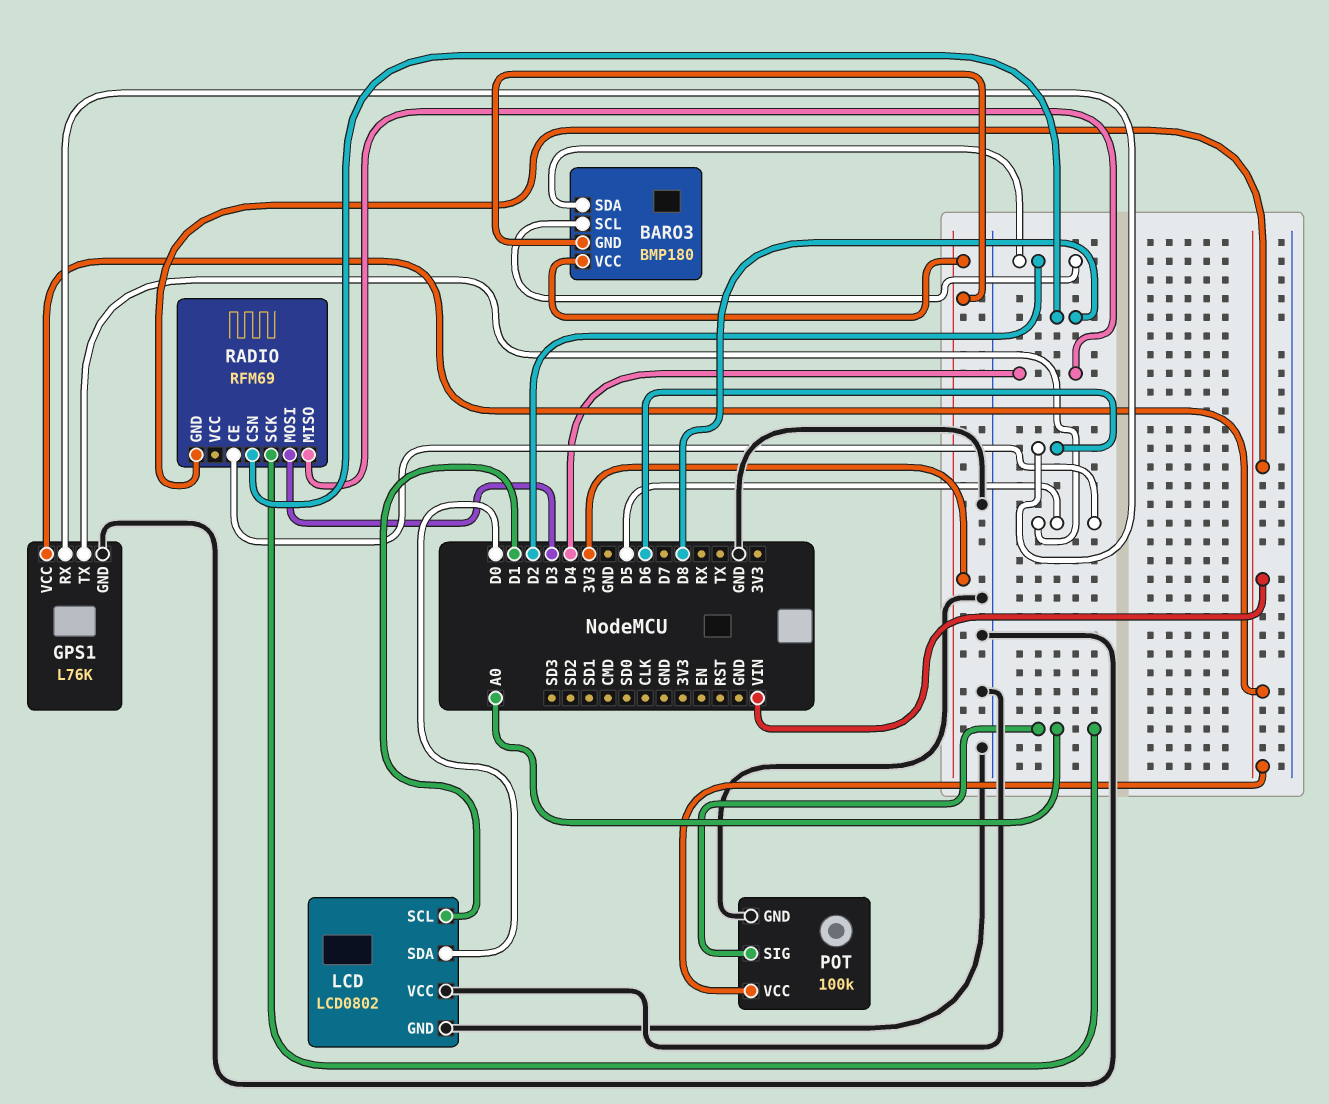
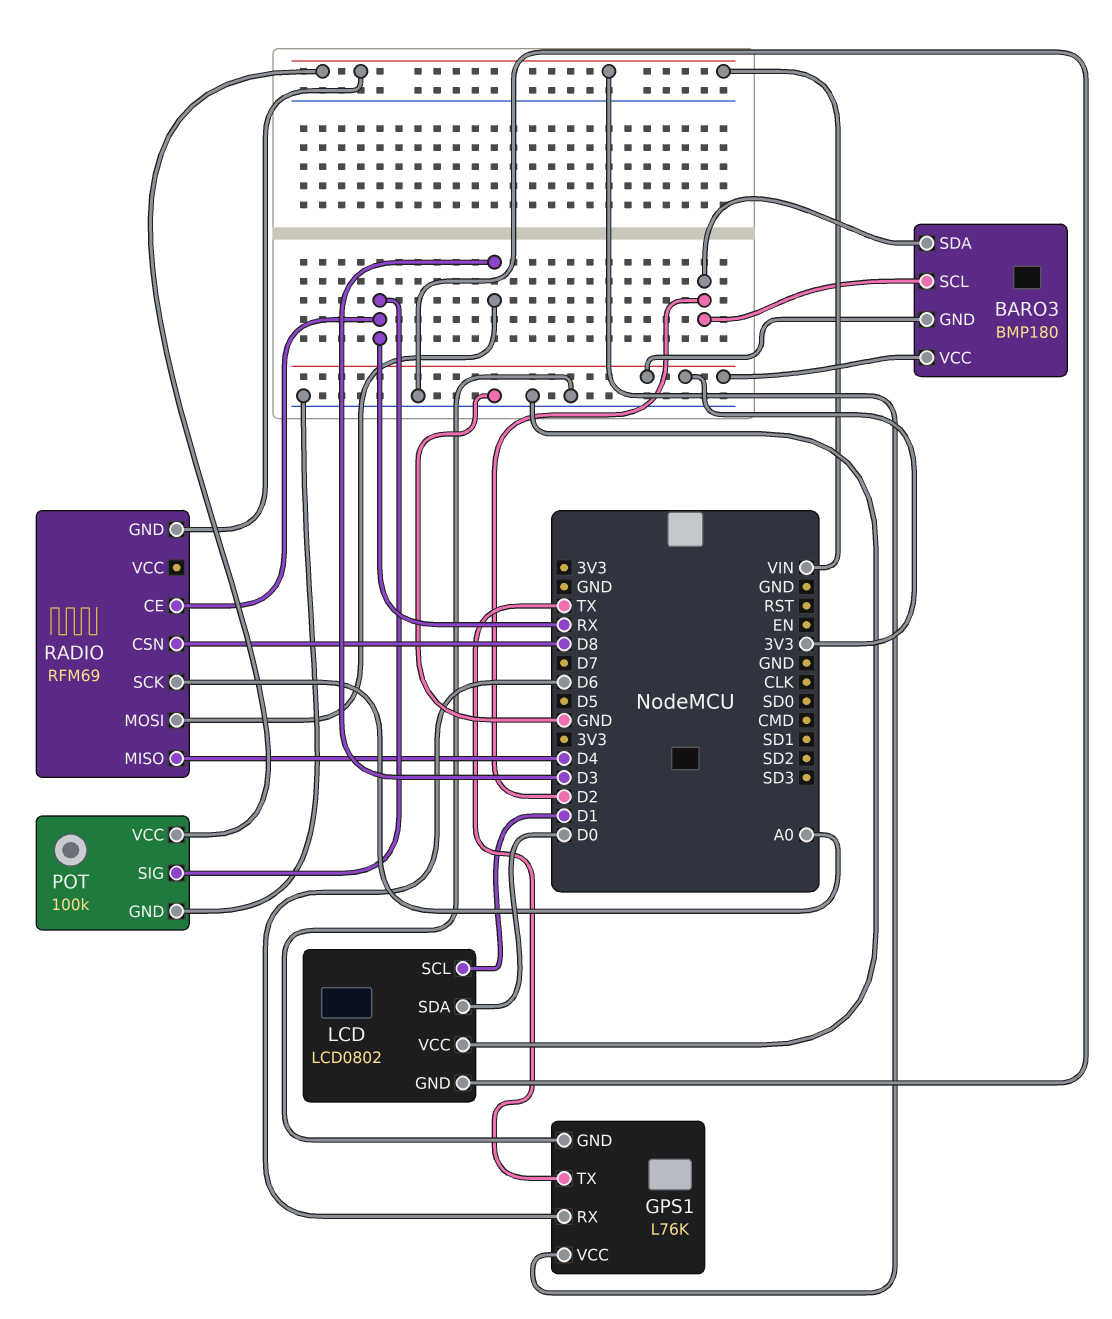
GPS1 pin TX: D5 -> TX
POT pin SIG: A0 -> RX
RADIO pin CE: D5 -> RX

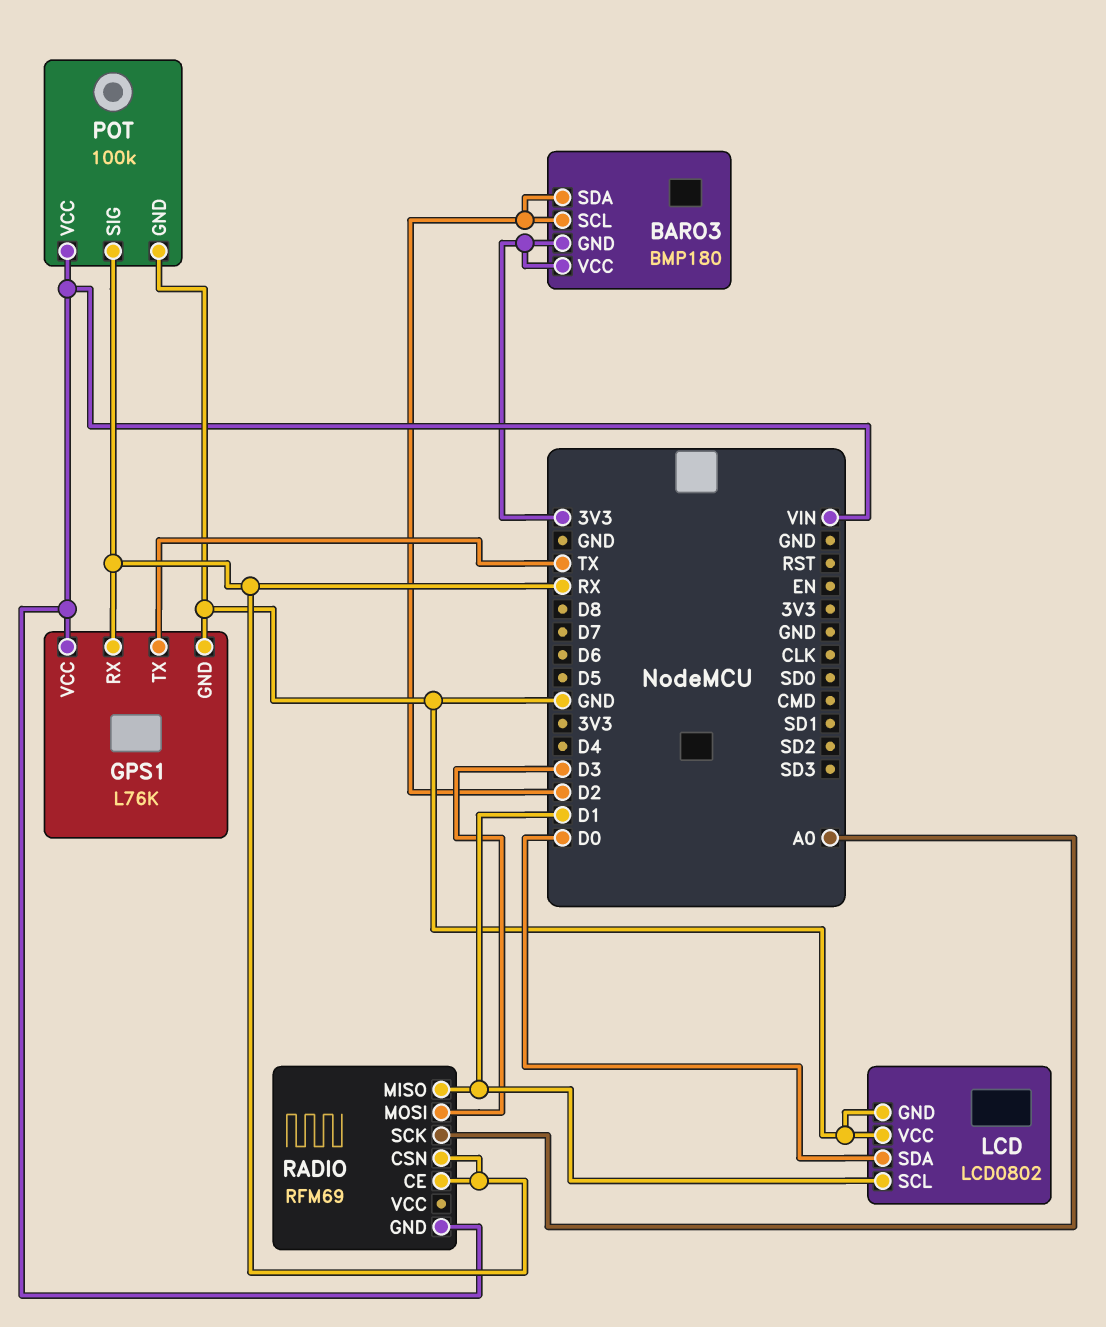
GPS1 pin RX: D6 -> RX
RADIO pin CSN: D8 -> RX
RADIO pin MISO: D4 -> D1

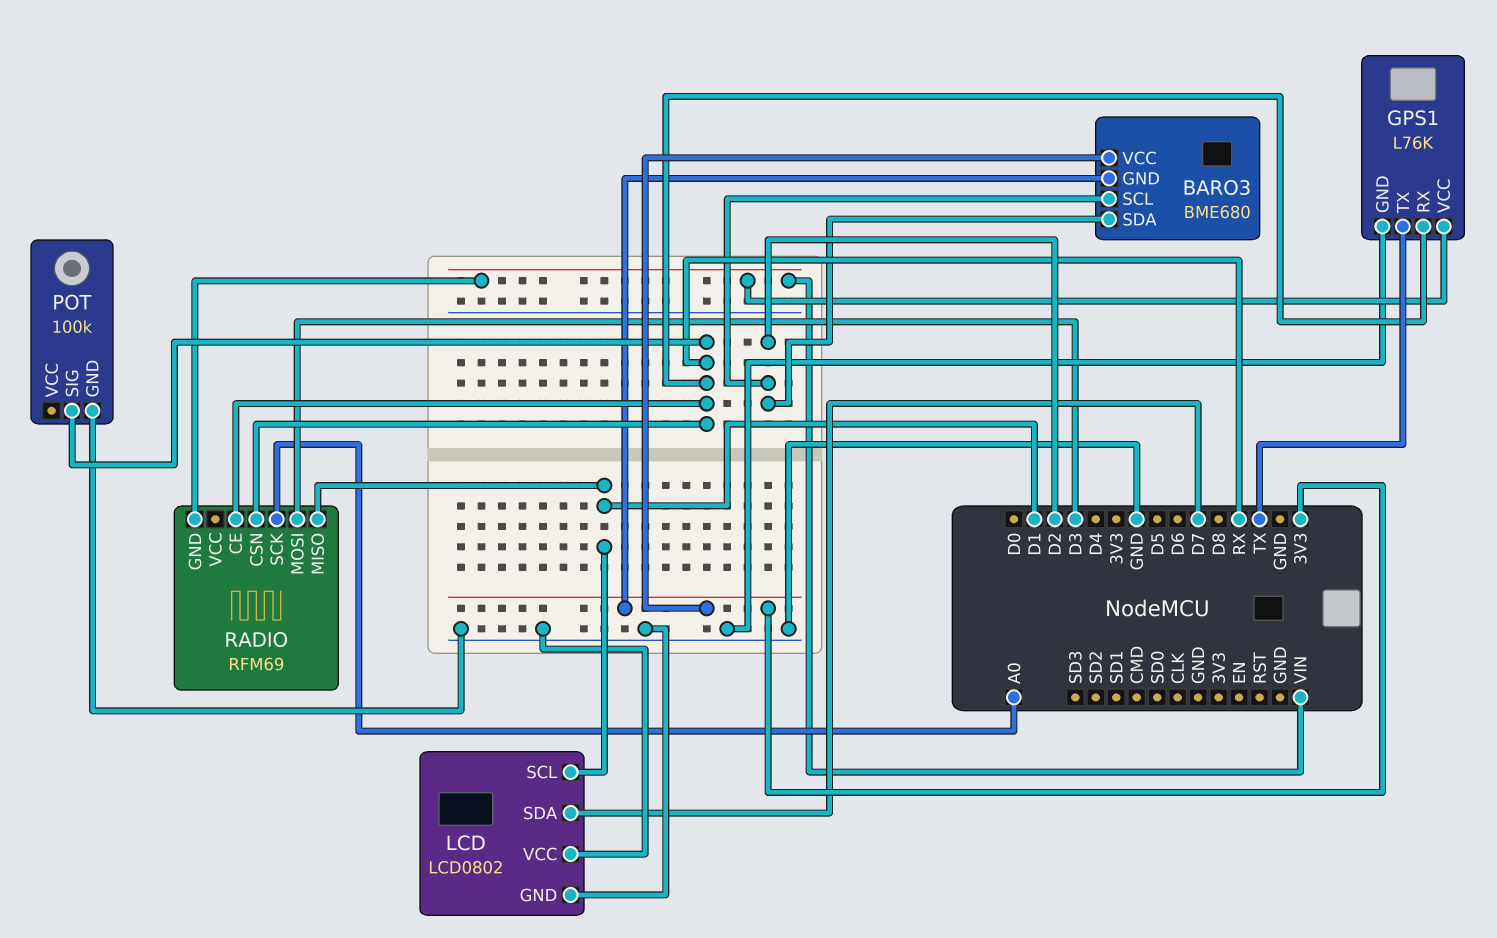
BARO3: BMP180 -> BME680
LCD pin SDA: D0 -> D7
POT pin VCC: VIN -> none

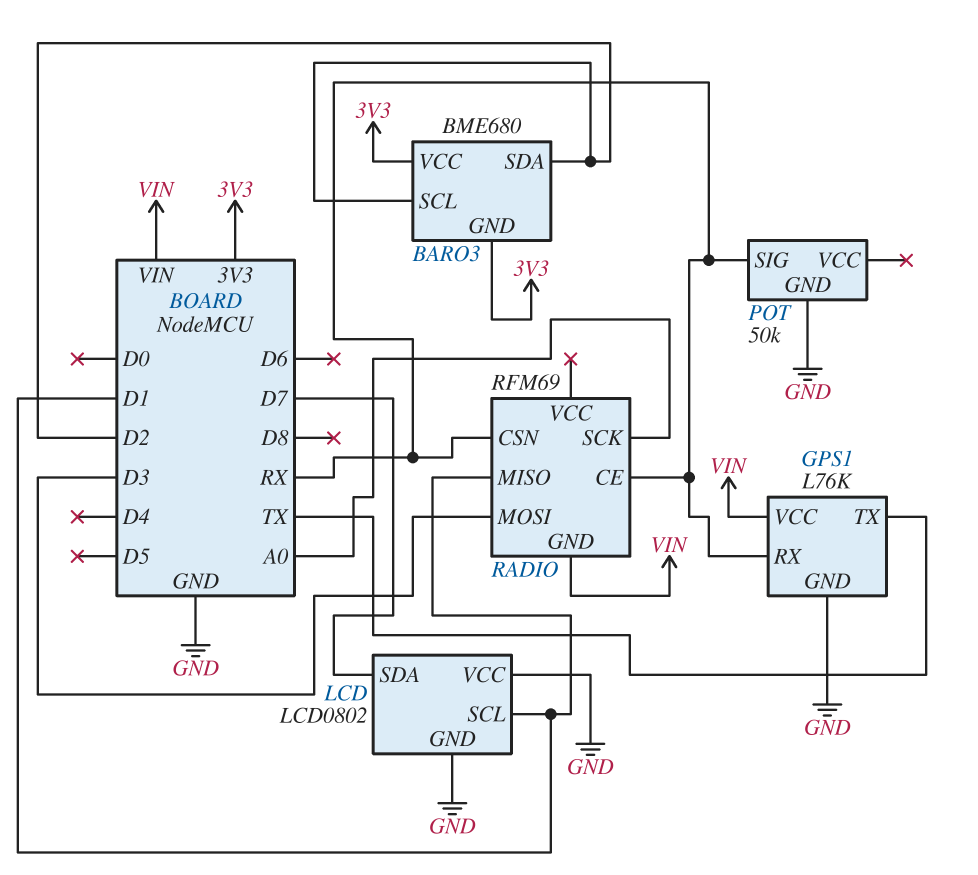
POT: 100k -> 50k

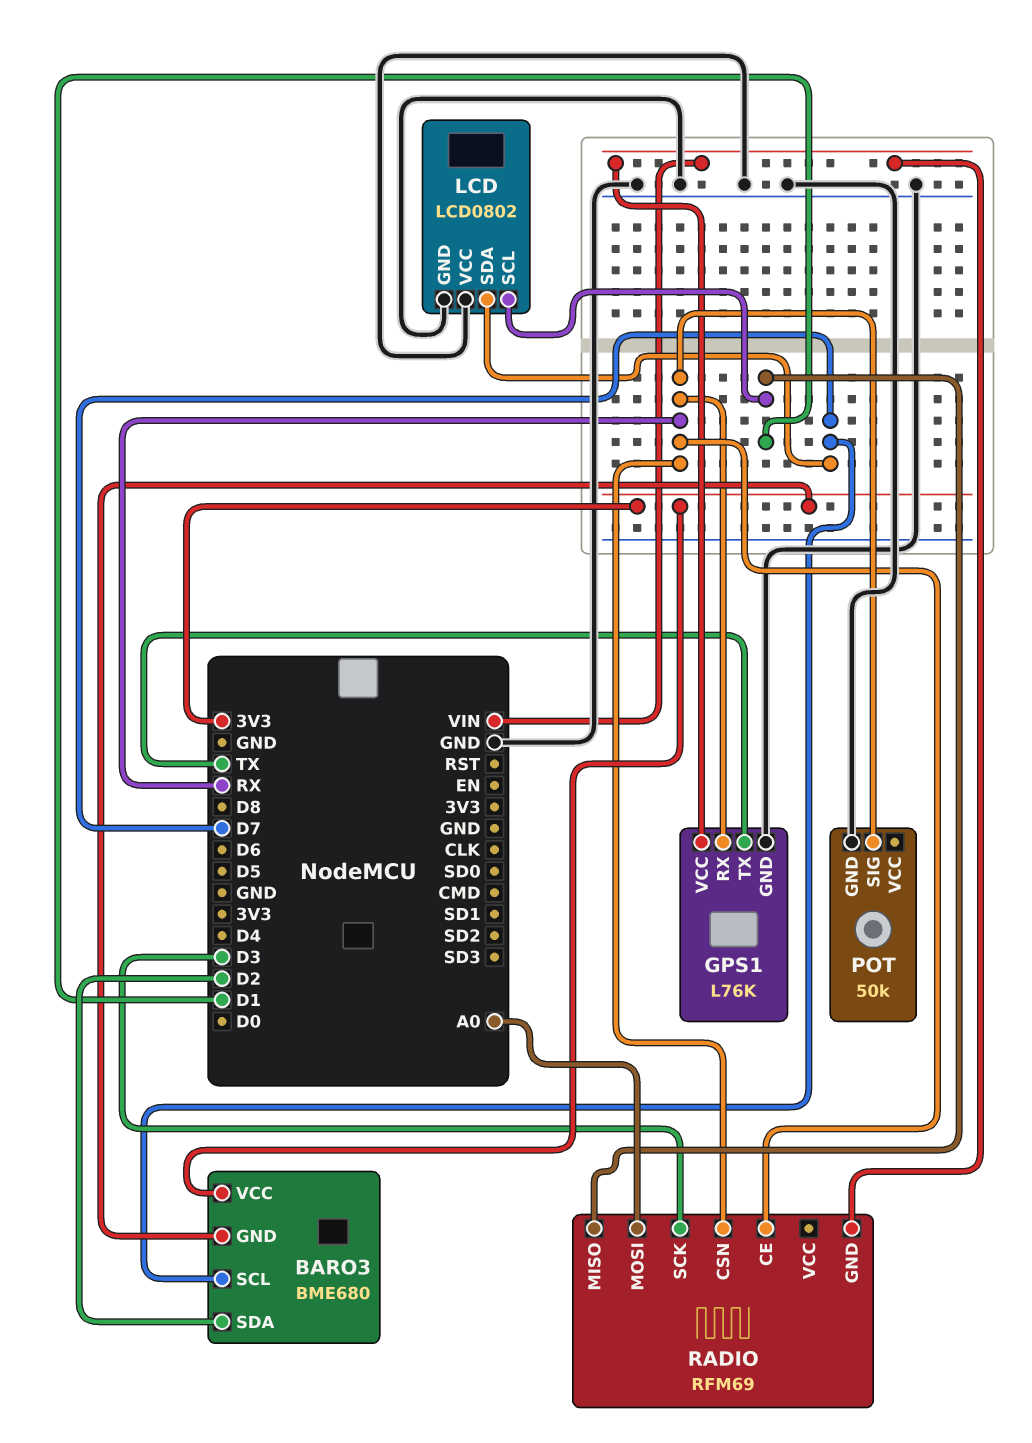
BARO3 pin SCL: D2 -> D7
RADIO pin MOSI: D3 -> A0
RADIO pin SCK: A0 -> D3

